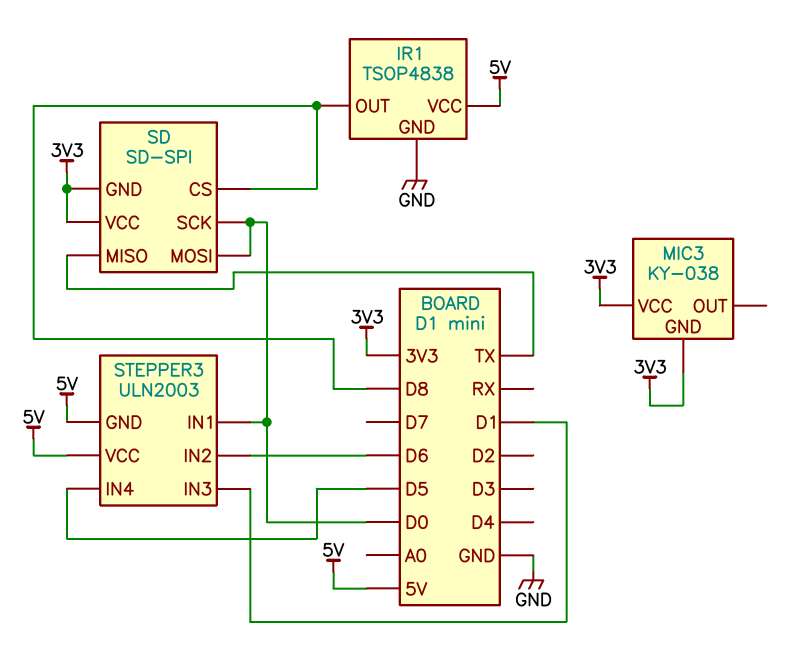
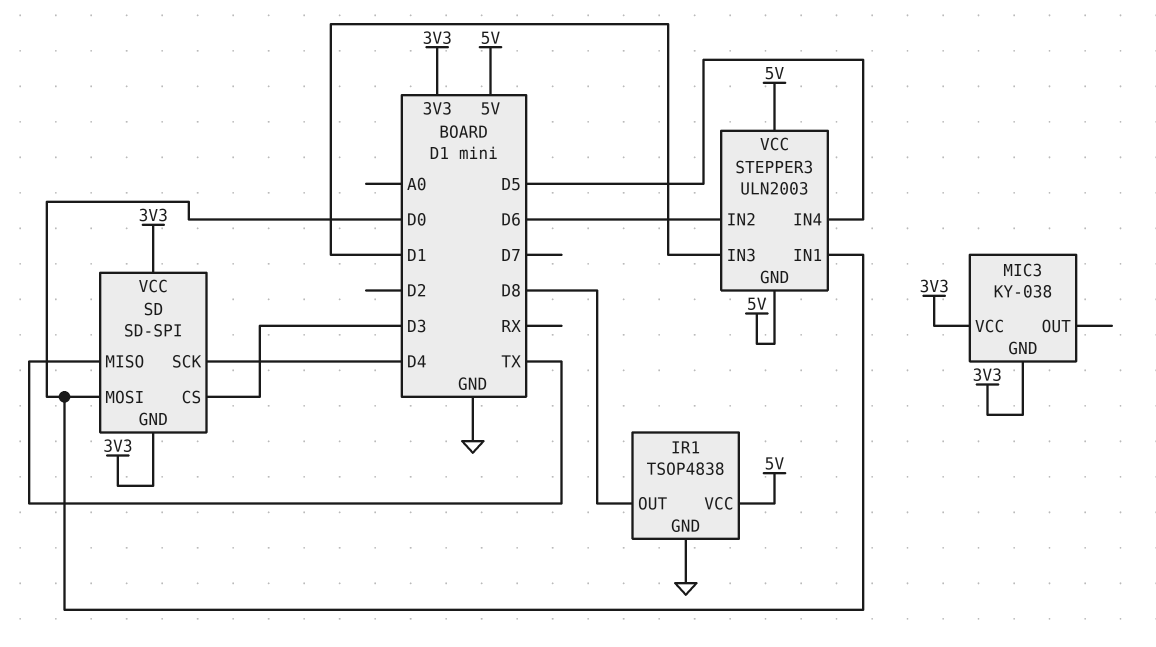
SD pin CS: D8 -> D3
SD pin SCK: D0 -> D4

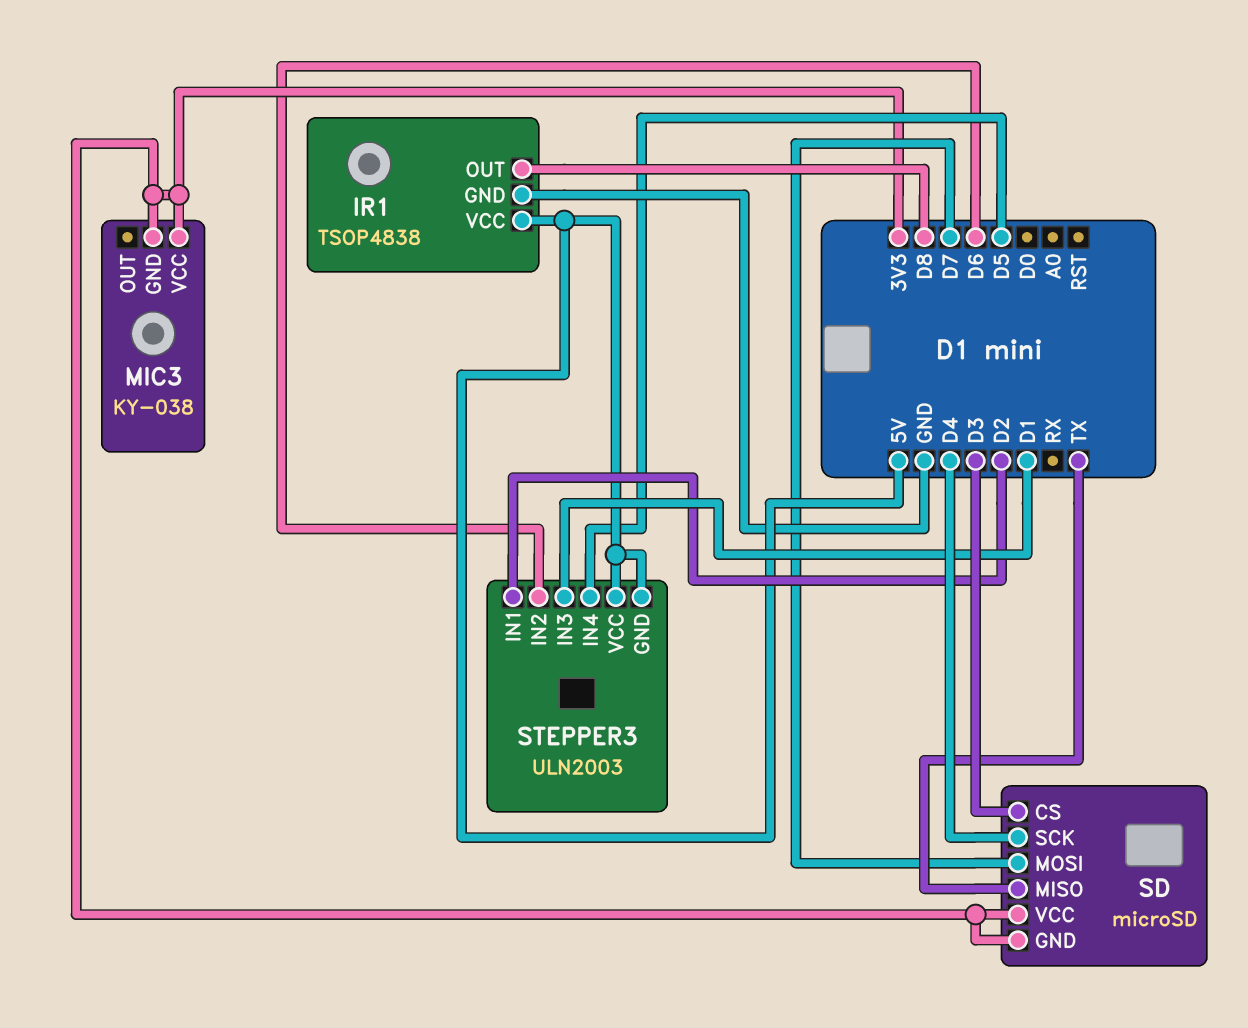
SD: SD-SPI -> microSD
SD pin MOSI: D0 -> D7
STEPPER3 pin IN1: D0 -> D2

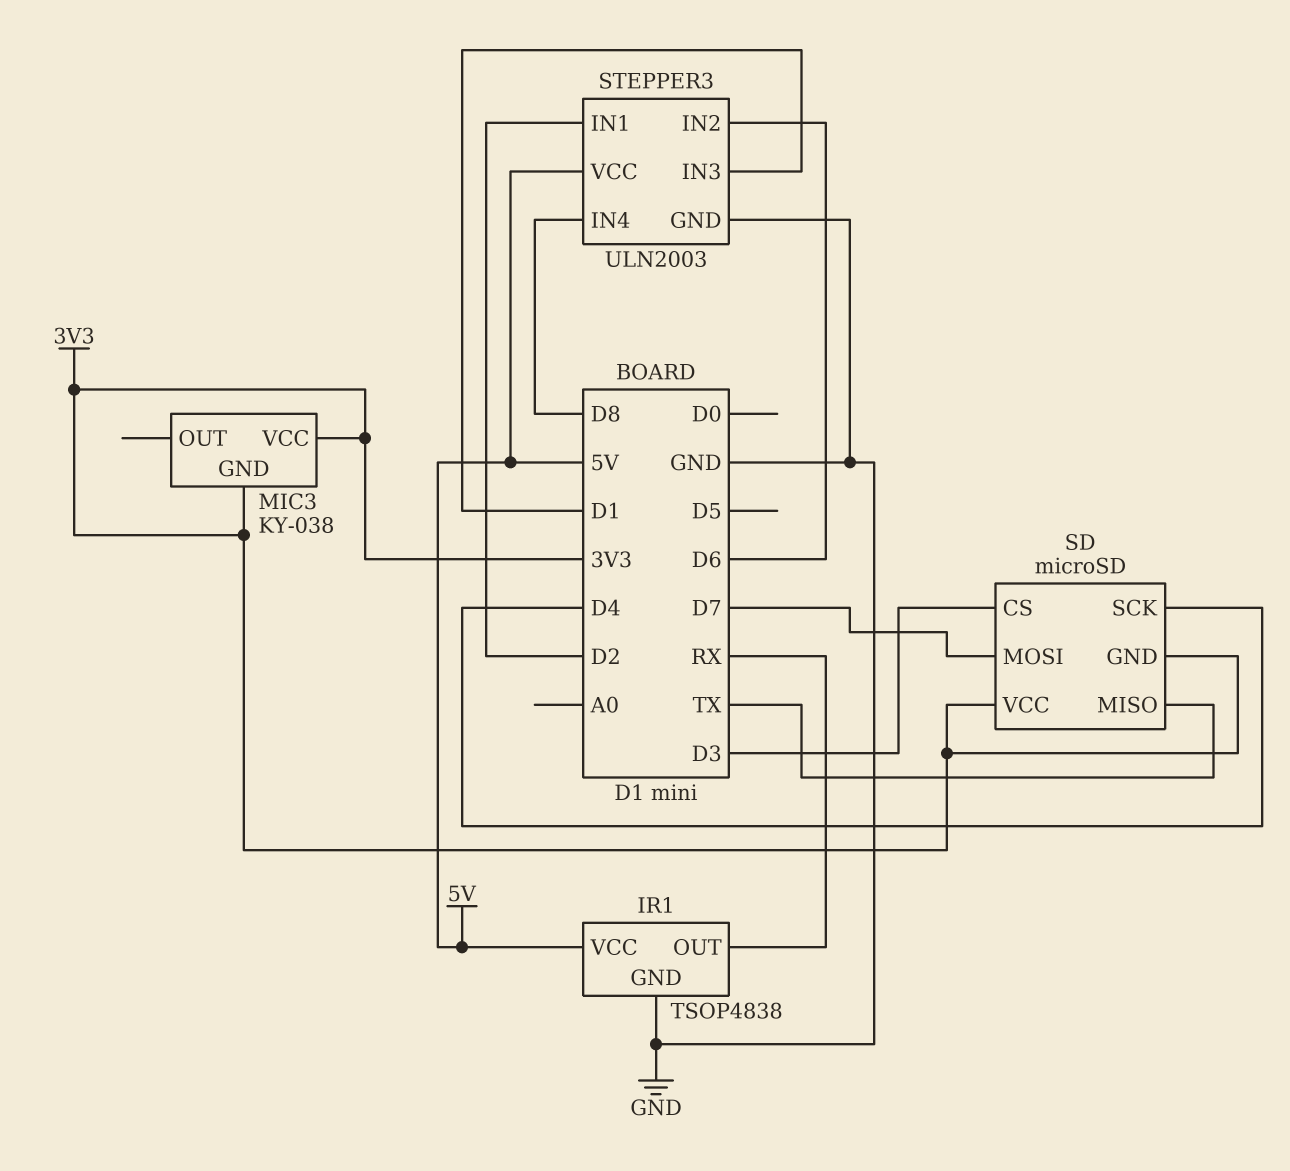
IR1 pin OUT: D8 -> RX
STEPPER3 pin GND: 5V -> GND
STEPPER3 pin IN4: D5 -> D8

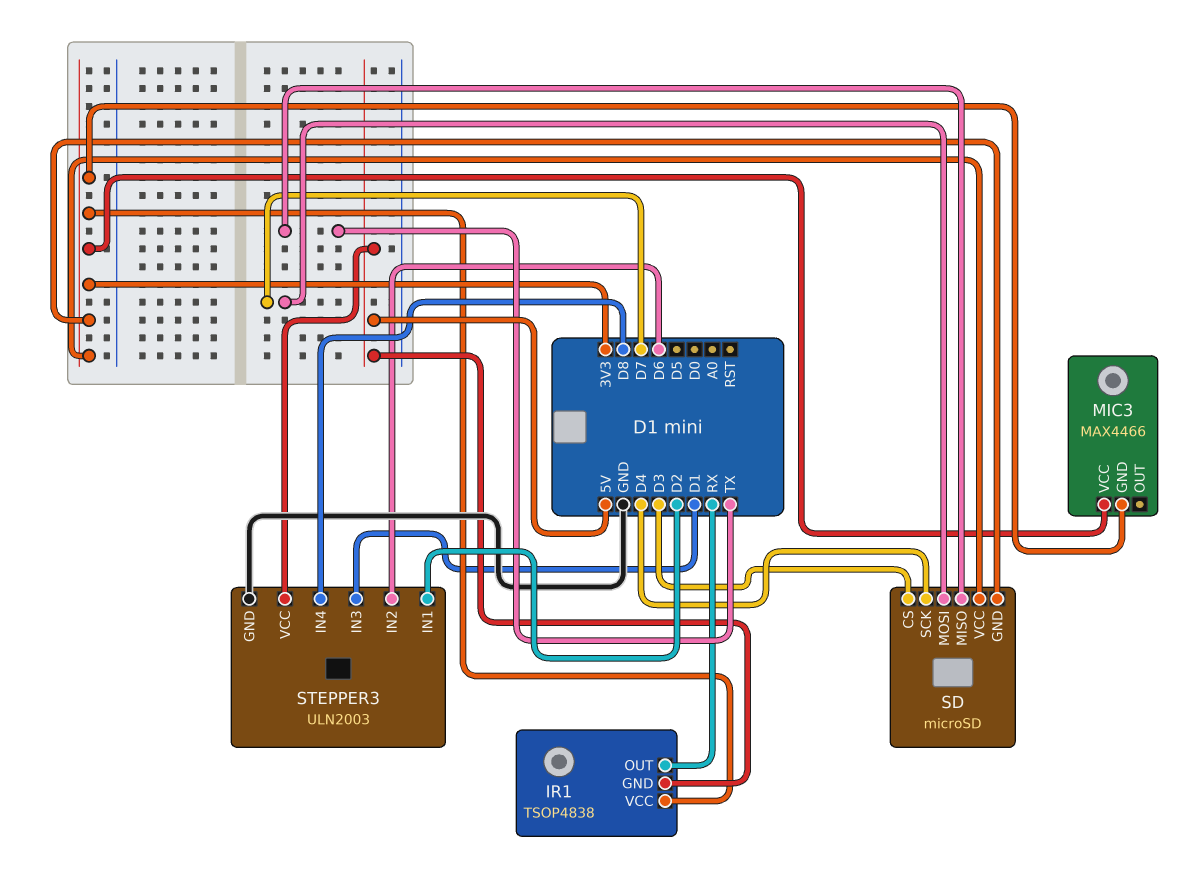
IR1 pin GND: GND -> 5V
IR1 pin VCC: 5V -> 3V3
MIC3: KY-038 -> MAX4466

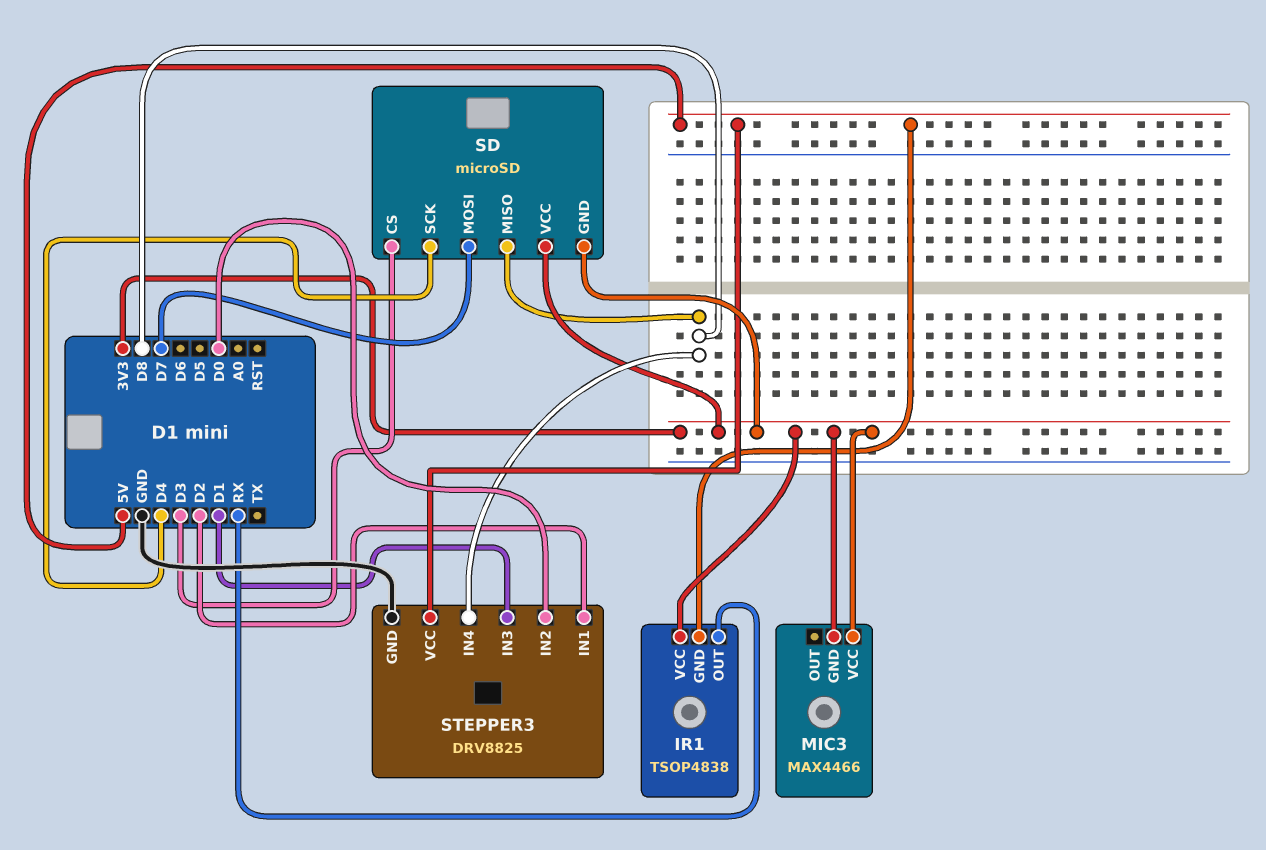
SD pin MISO: TX -> D8
STEPPER3: ULN2003 -> DRV8825
STEPPER3 pin IN2: D6 -> D0

